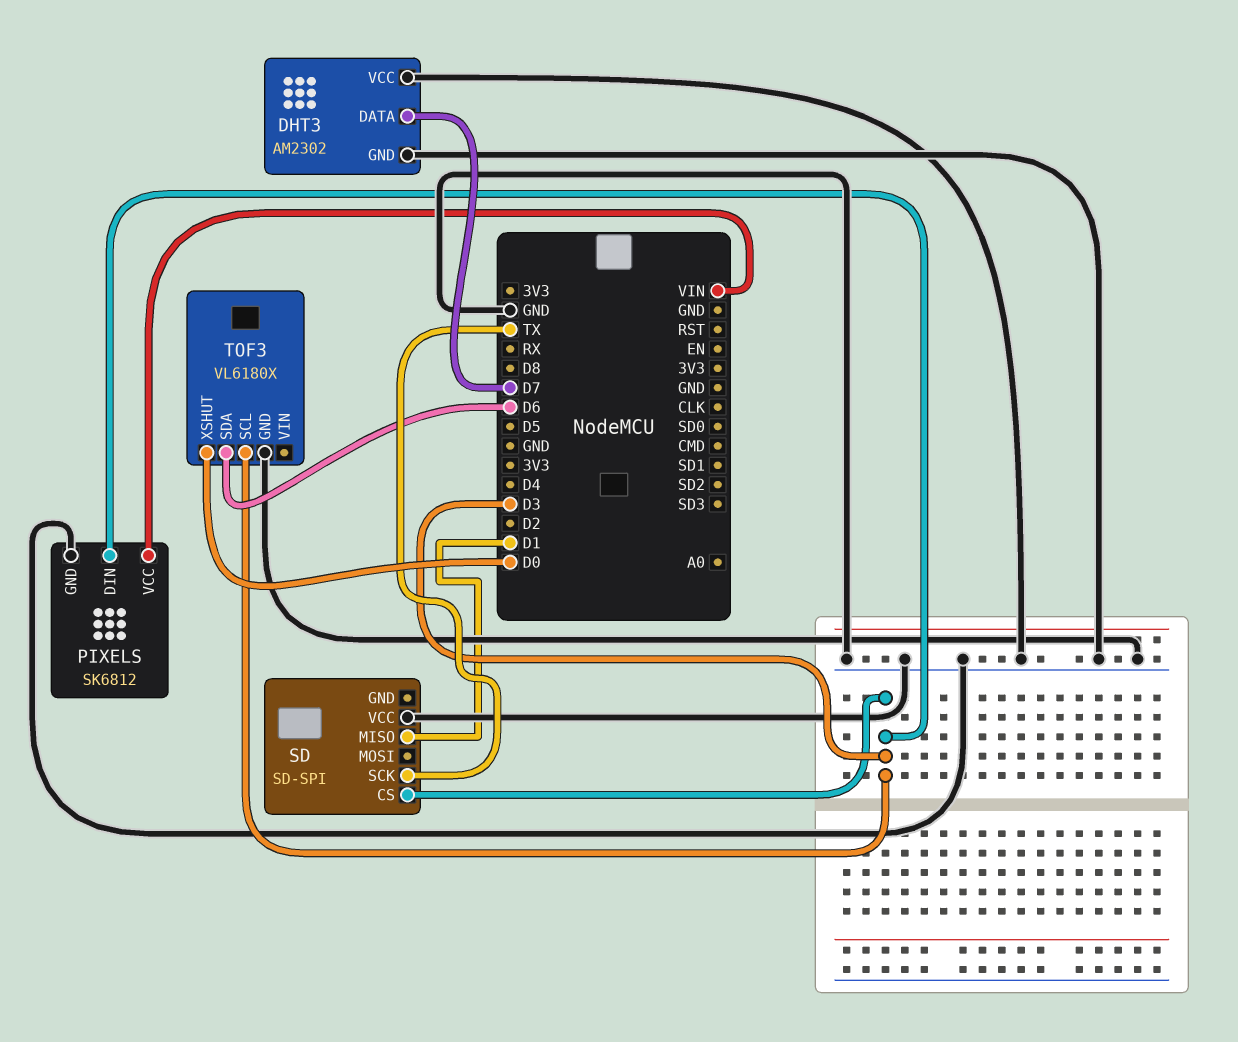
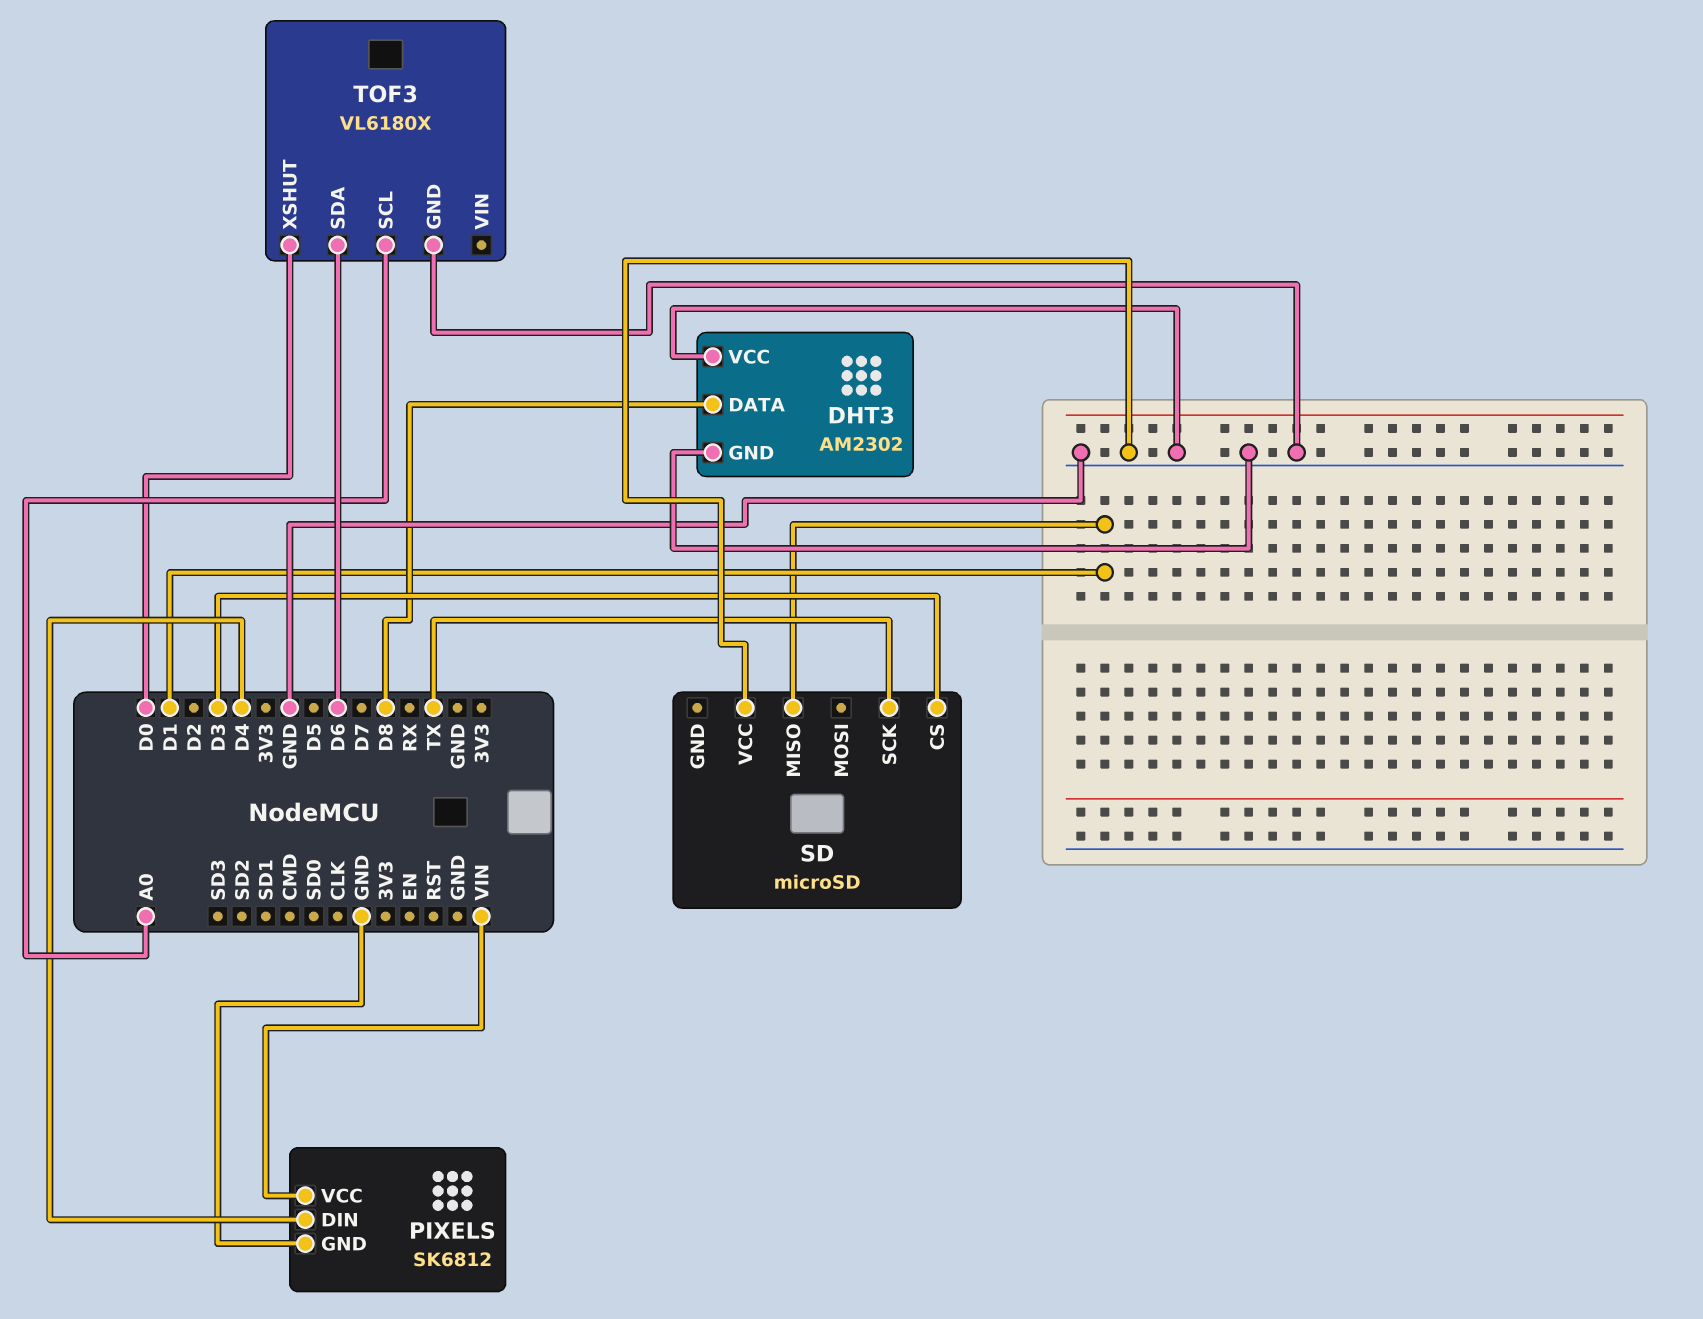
DHT3 pin DATA: D7 -> D8
PIXELS pin DIN: D3 -> D4
SD: SD-SPI -> microSD
TOF3 pin SCL: D3 -> A0

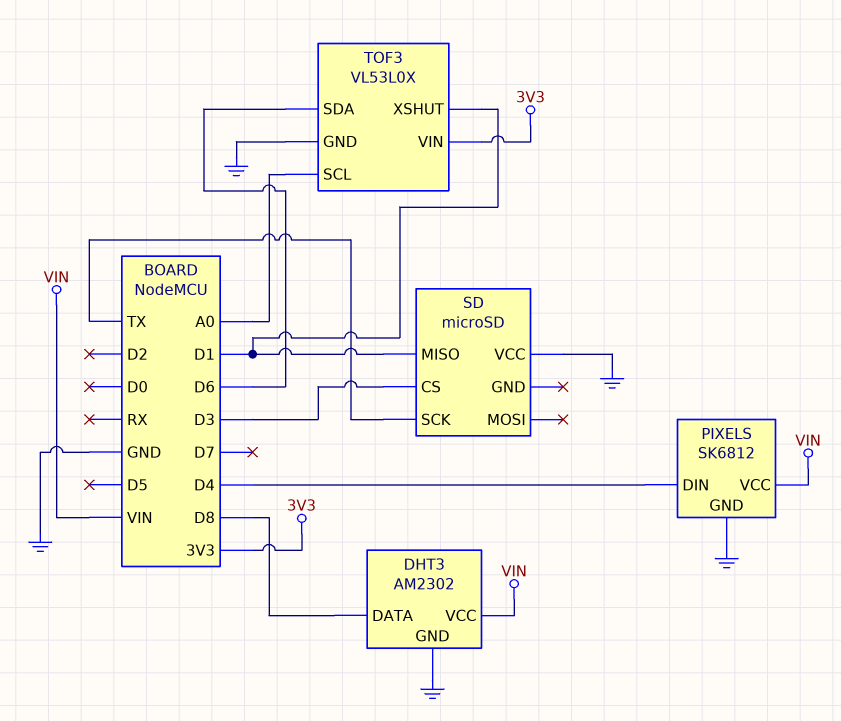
DHT3 pin VCC: GND -> VIN
TOF3: VL6180X -> VL53L0X
TOF3 pin VIN: none -> 3V3
TOF3 pin XSHUT: D0 -> D1

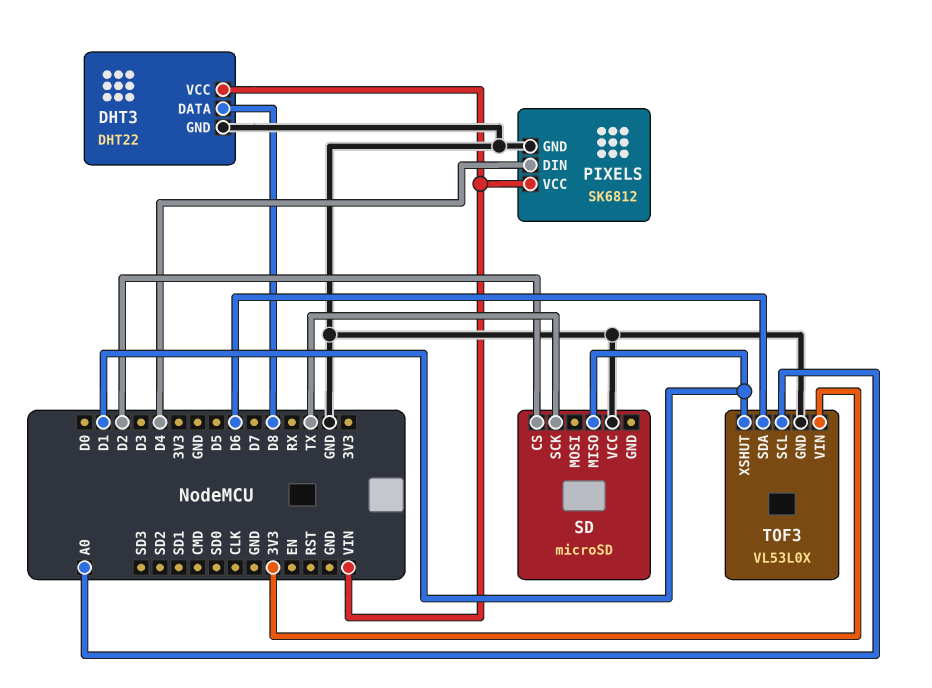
DHT3: AM2302 -> DHT22
SD pin CS: D3 -> D2

